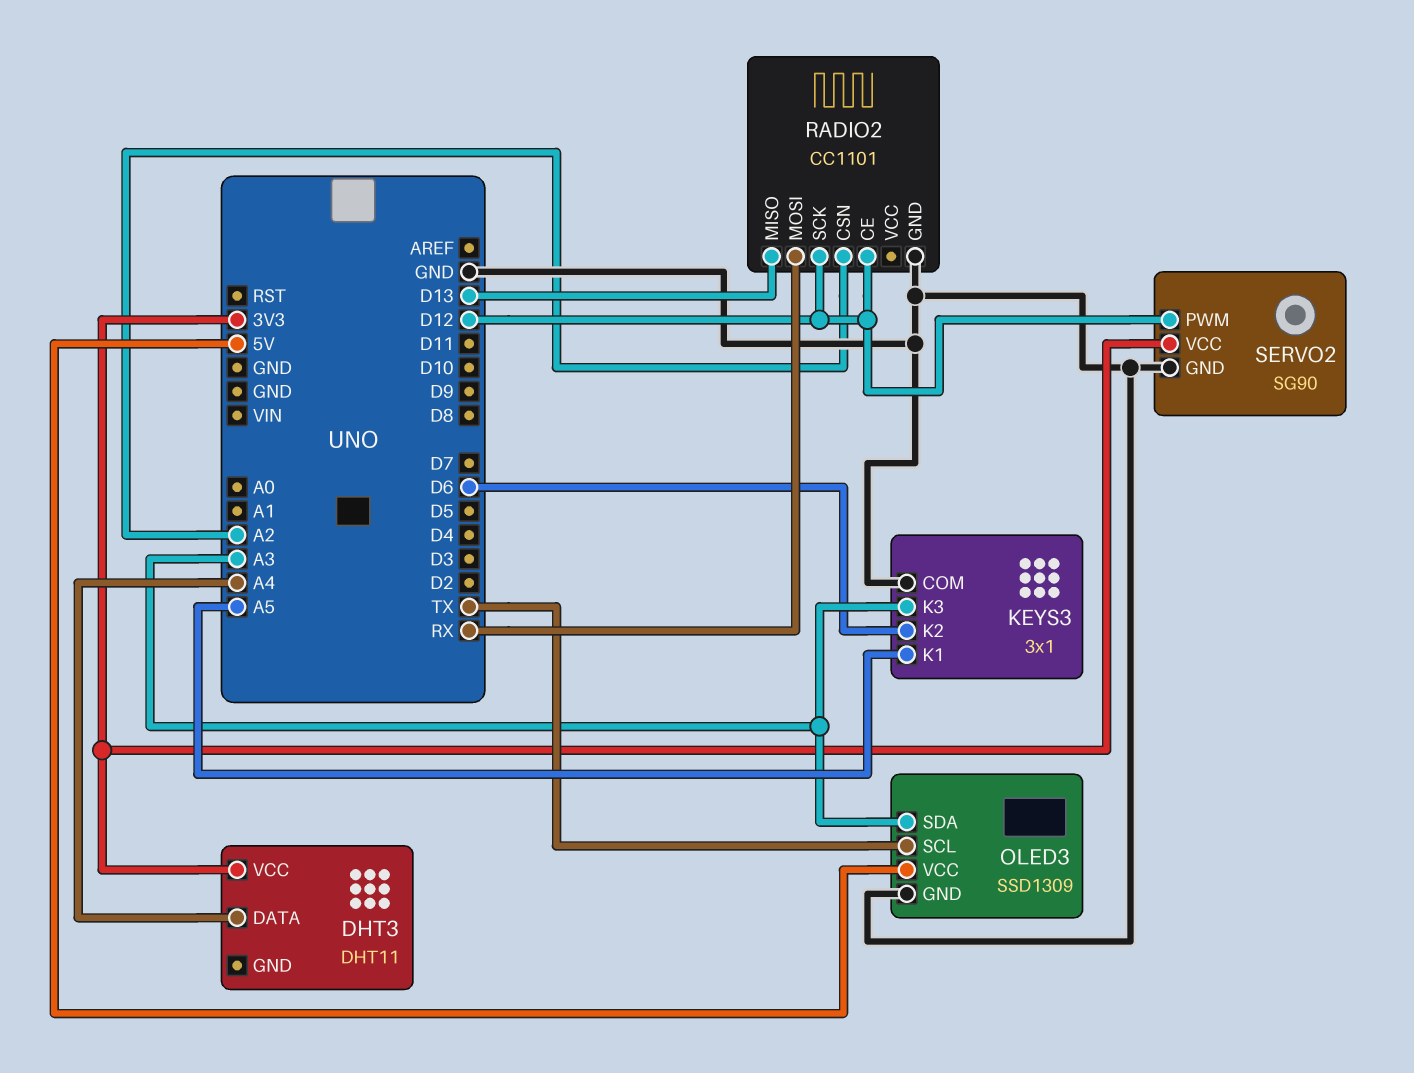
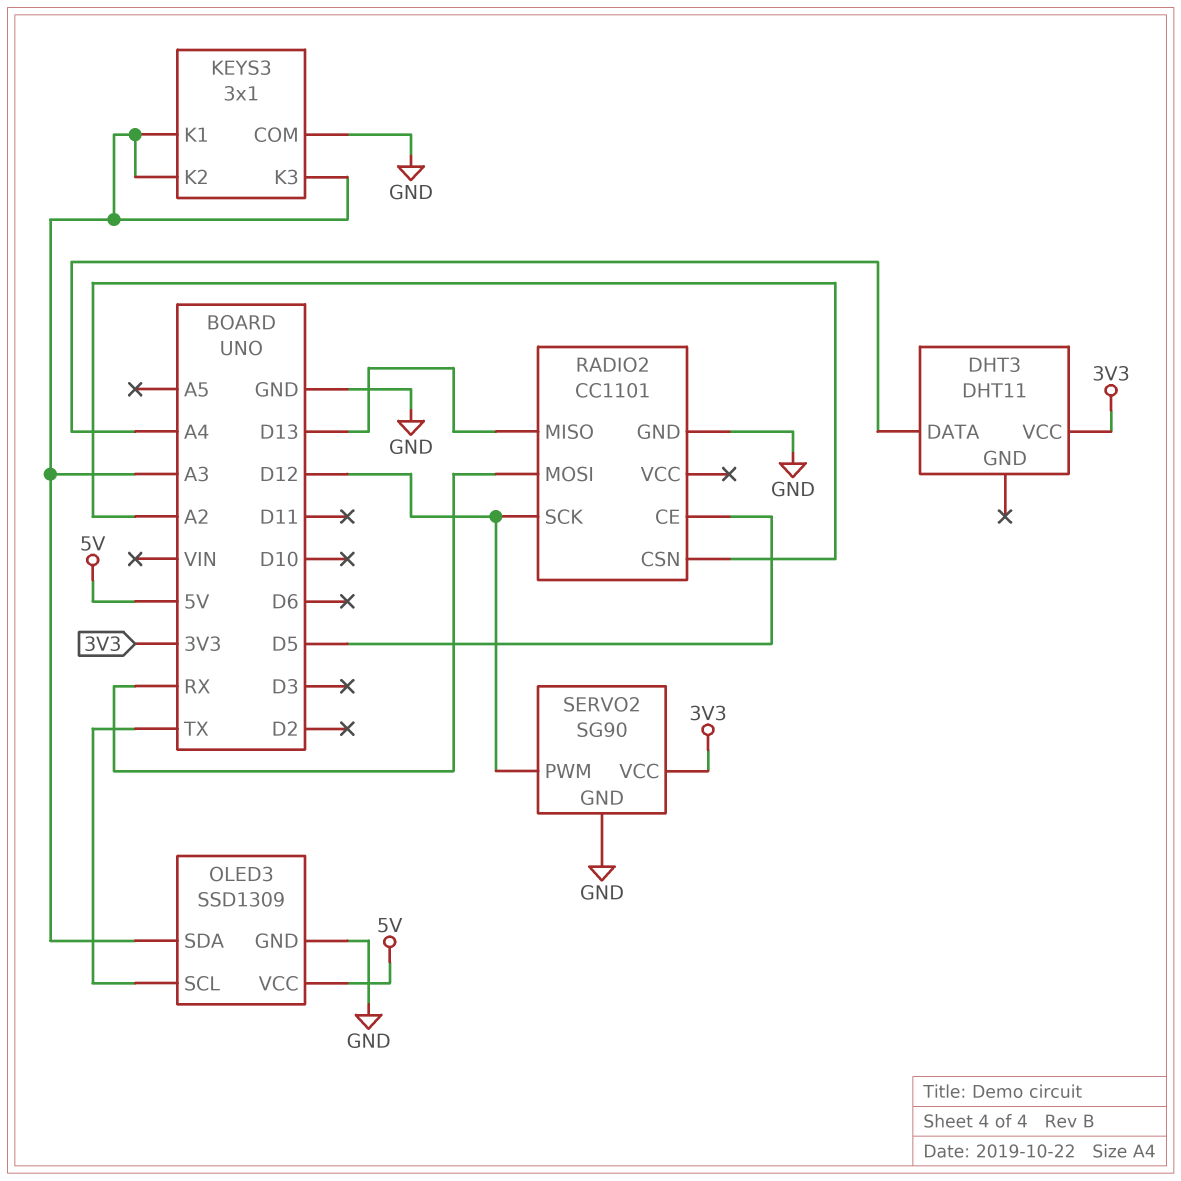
KEYS3 pin K1: A5 -> A3
KEYS3 pin K2: D6 -> A3
RADIO2 pin CE: D12 -> D5

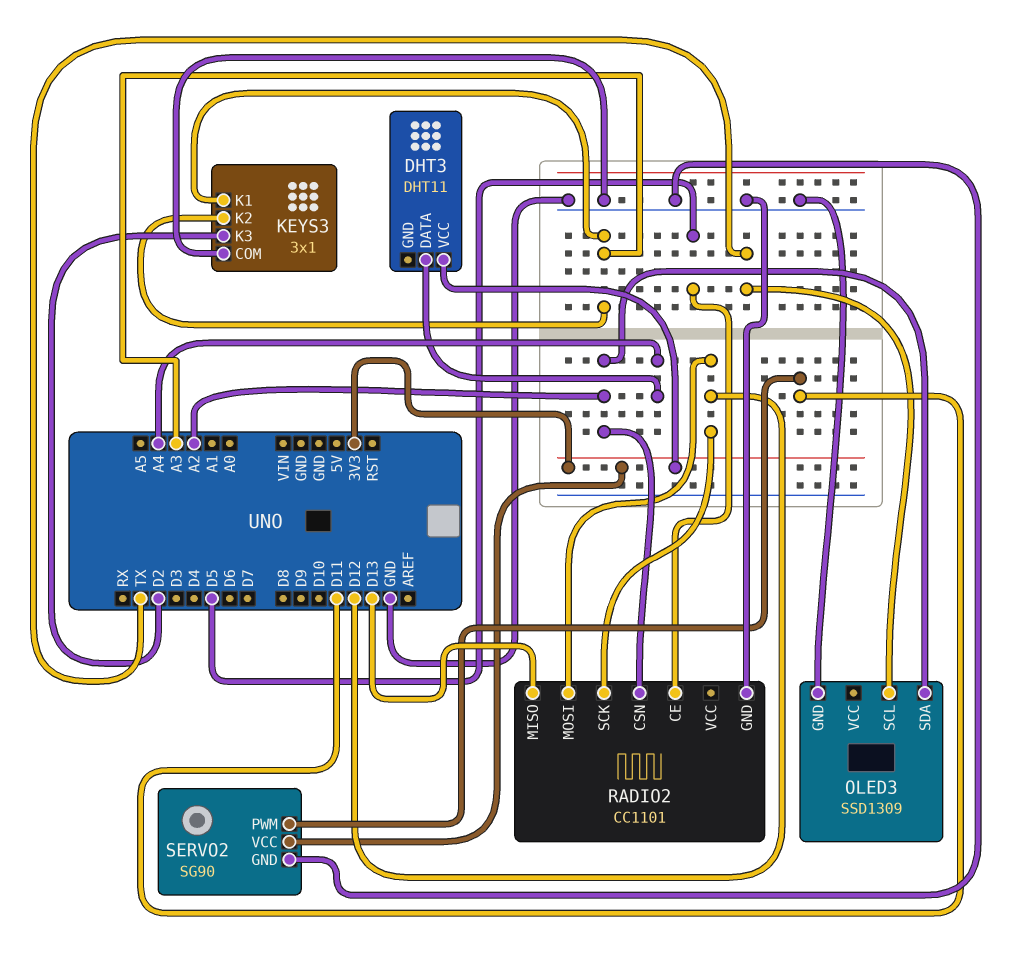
KEYS3 pin K3: A3 -> D2
OLED3 pin SDA: A3 -> A2
OLED3 pin VCC: 5V -> none
RADIO2 pin MOSI: RX -> D12
SERVO2 pin PWM: D12 -> D11

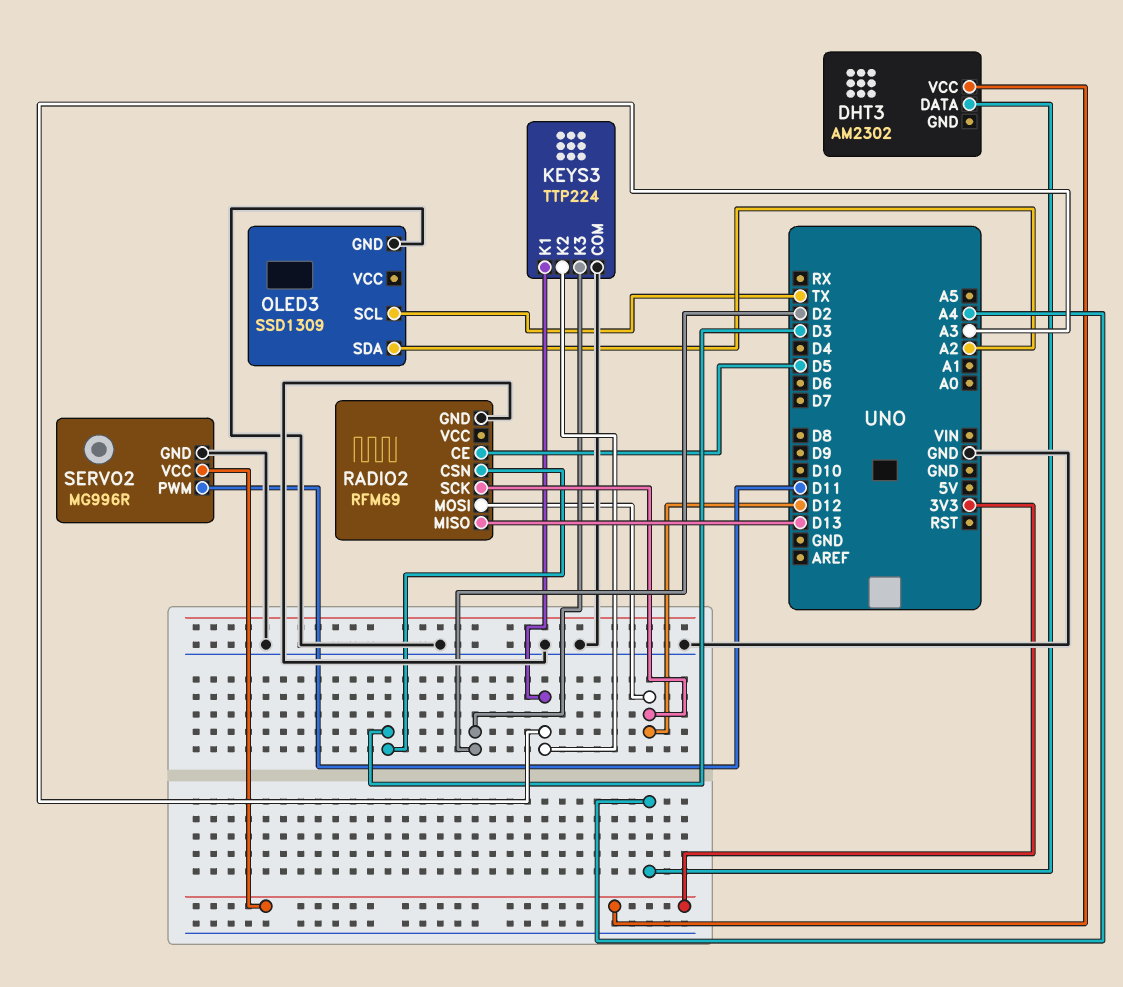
DHT3: DHT11 -> AM2302
KEYS3: 3x1 -> TTP224
RADIO2: CC1101 -> RFM69
RADIO2 pin CSN: A2 -> D3
SERVO2: SG90 -> MG996R

